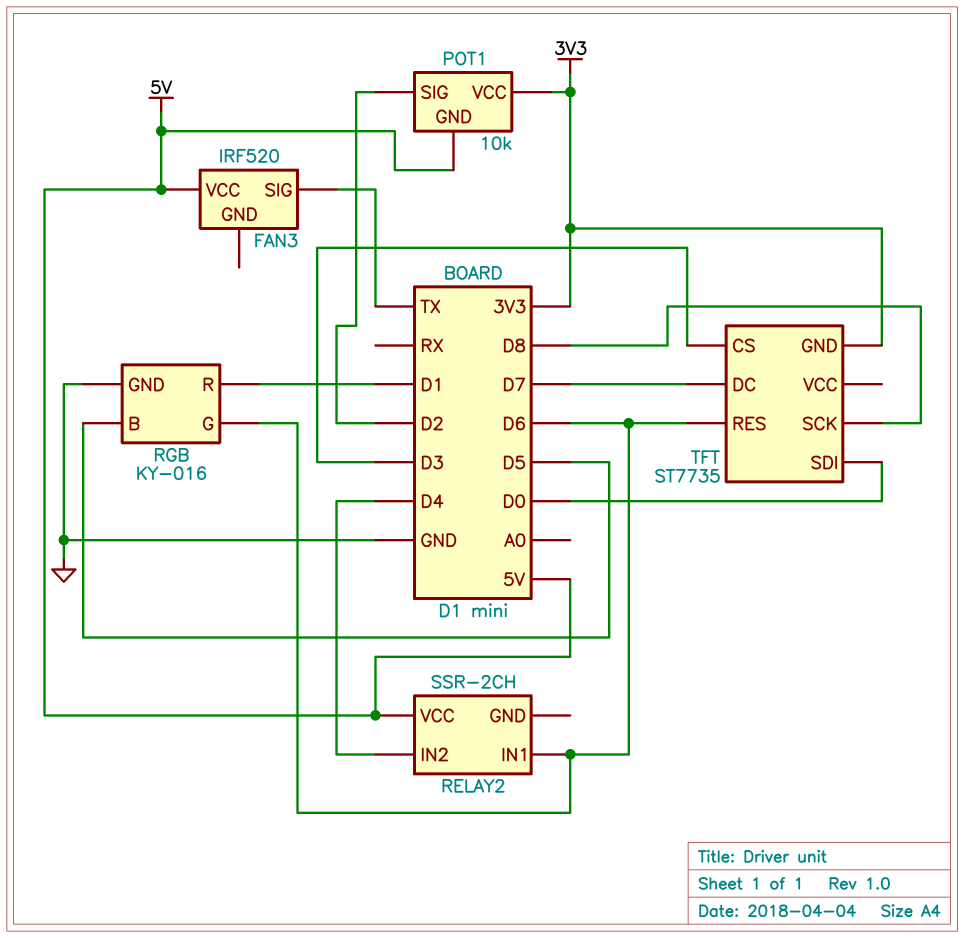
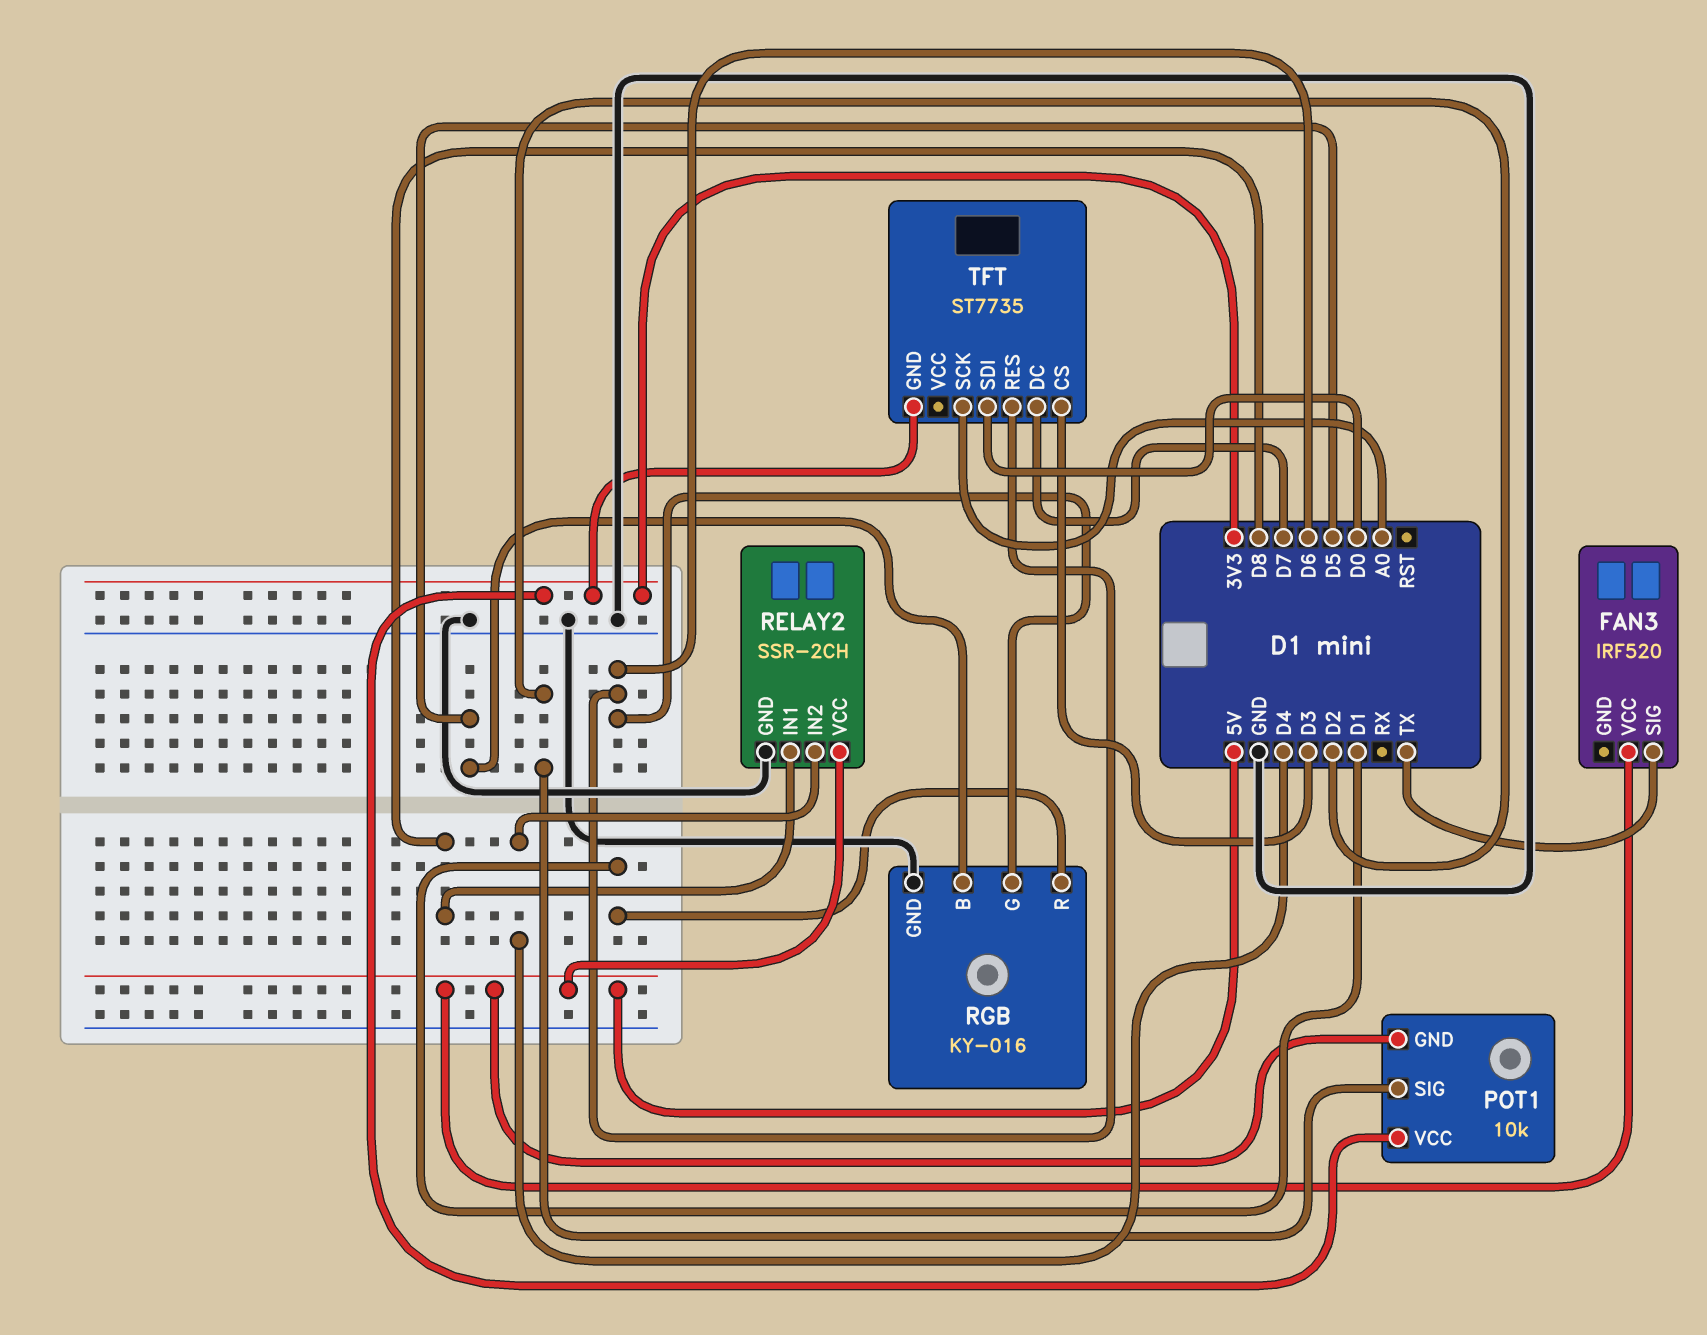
RELAY2 pin GND: none -> GND
RELAY2 pin IN1: D6 -> D8
TFT pin SCK: D8 -> A0

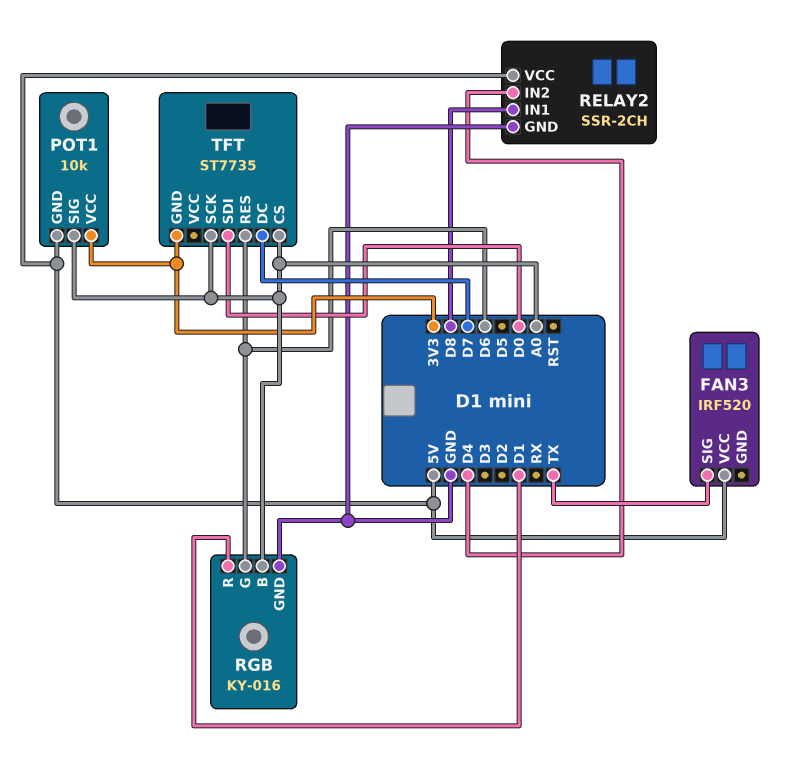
POT1 pin SIG: D2 -> A0
RGB pin B: D5 -> A0
TFT pin CS: D3 -> A0

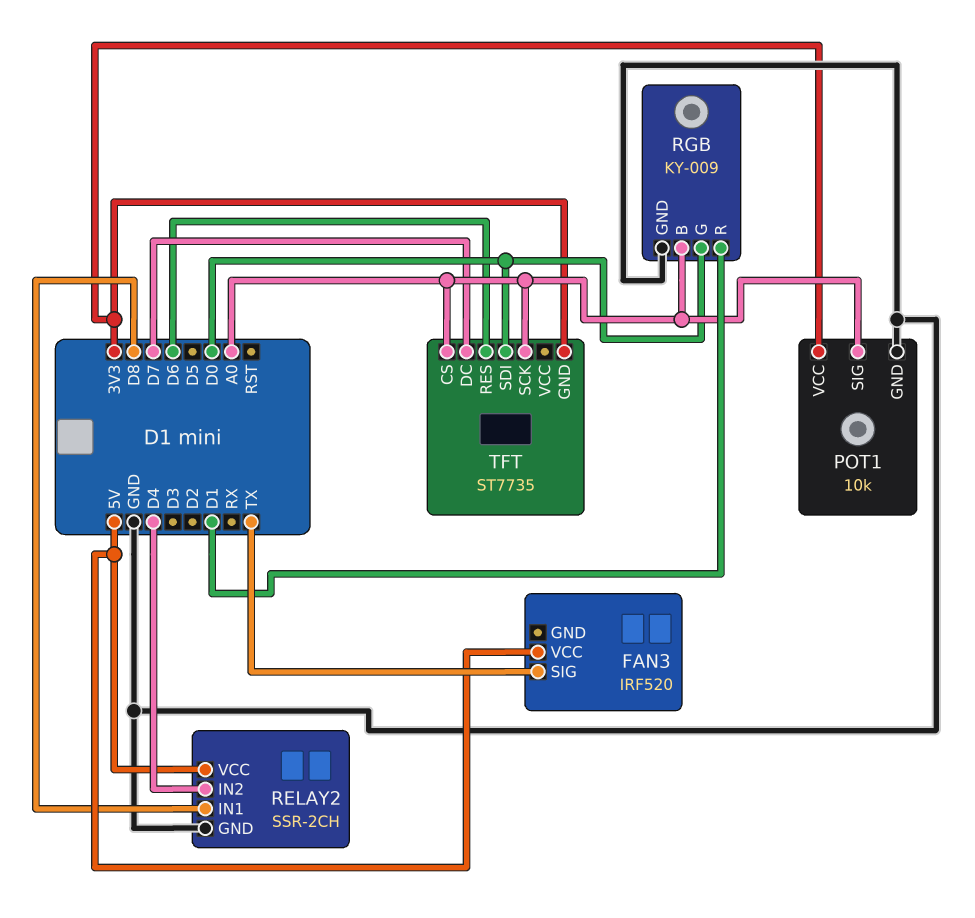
POT1 pin GND: 5V -> GND
RGB: KY-016 -> KY-009
RGB pin G: D6 -> D0

